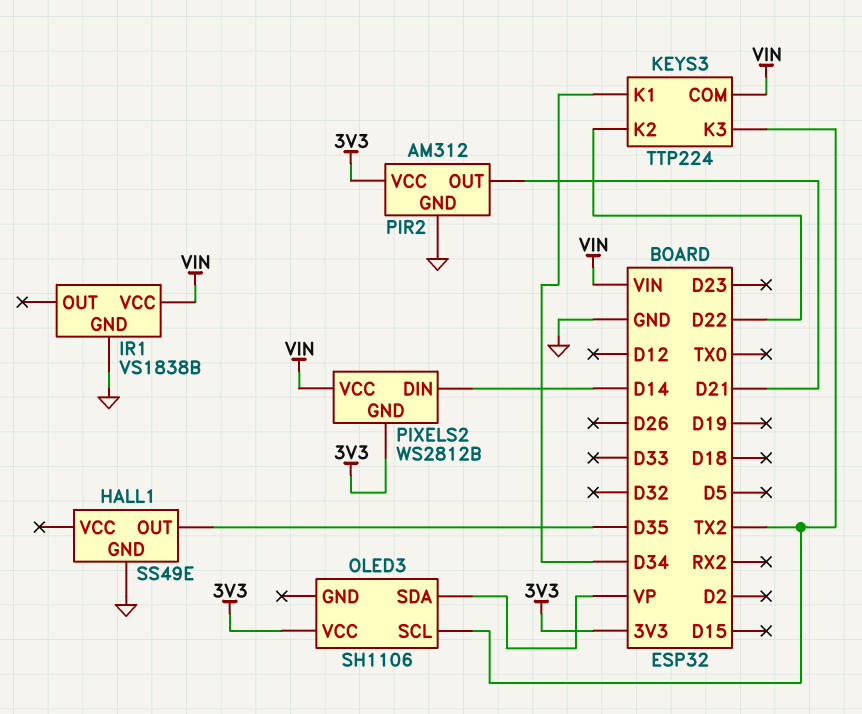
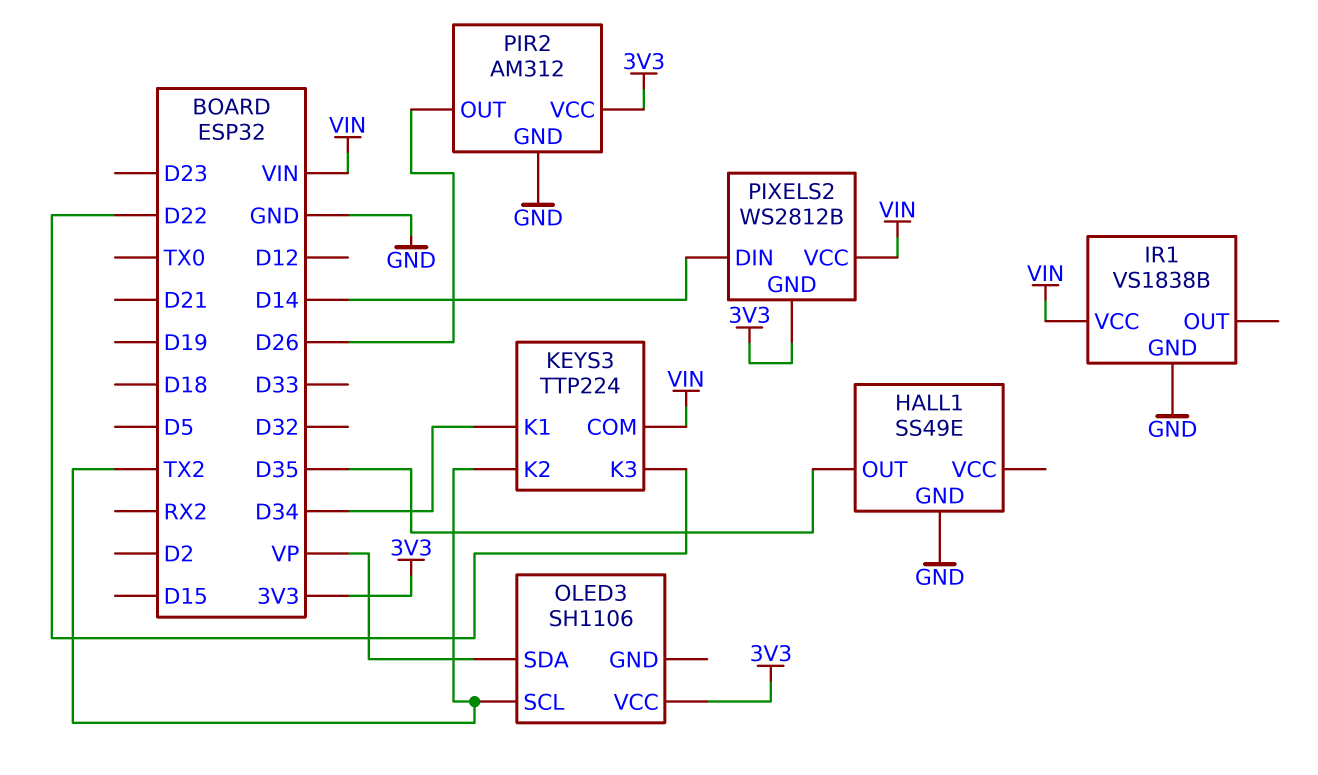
KEYS3 pin K2: D22 -> TX2
KEYS3 pin K3: TX2 -> D22
PIR2 pin OUT: D21 -> D26

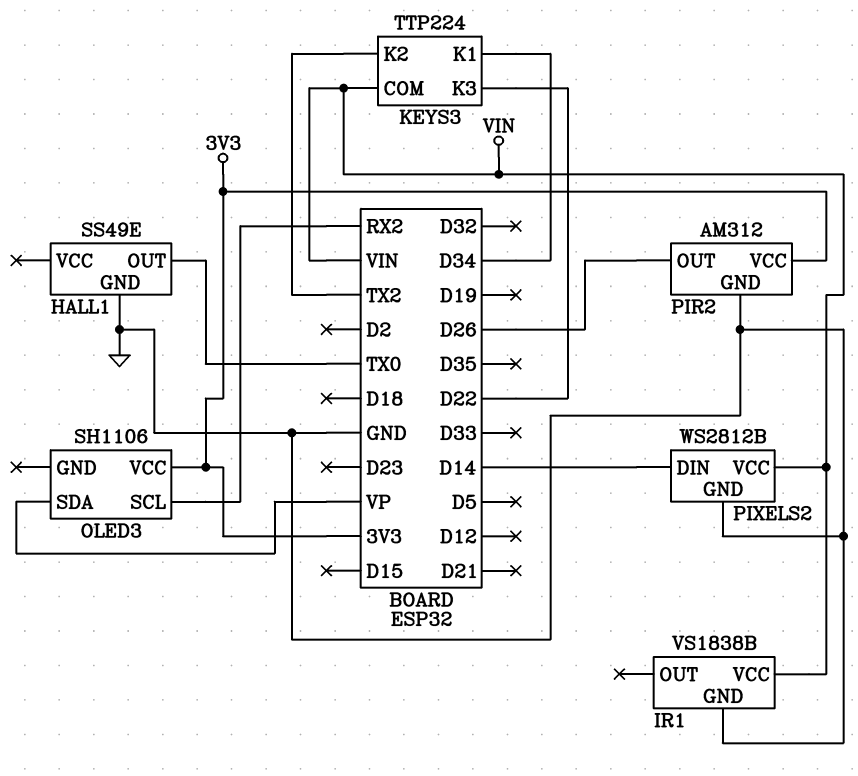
HALL1 pin OUT: D35 -> TX0
OLED3 pin SCL: TX2 -> RX2
PIXELS2 pin GND: 3V3 -> GND

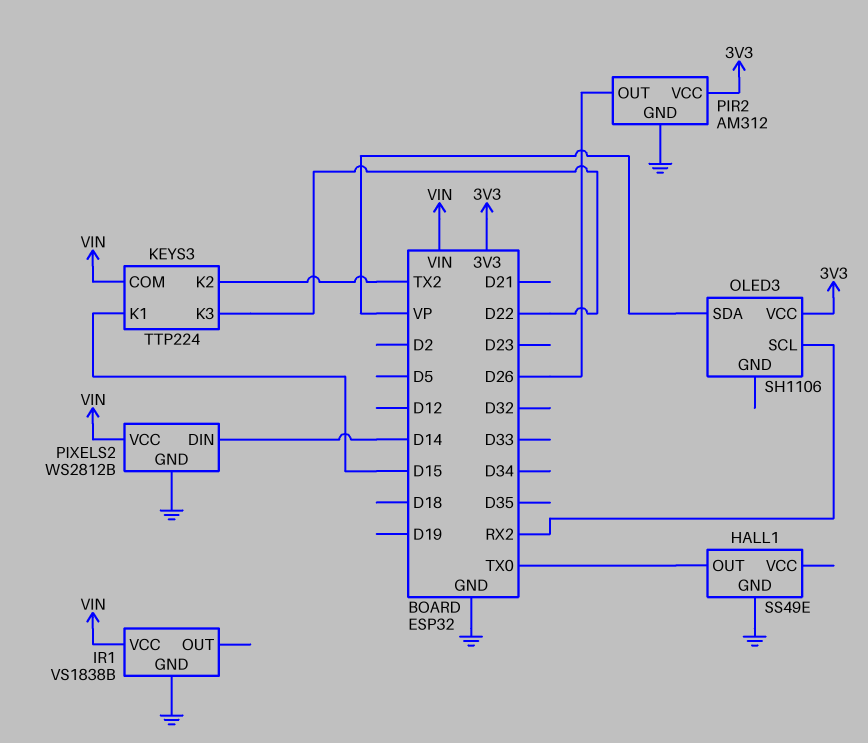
KEYS3 pin K1: D34 -> D15

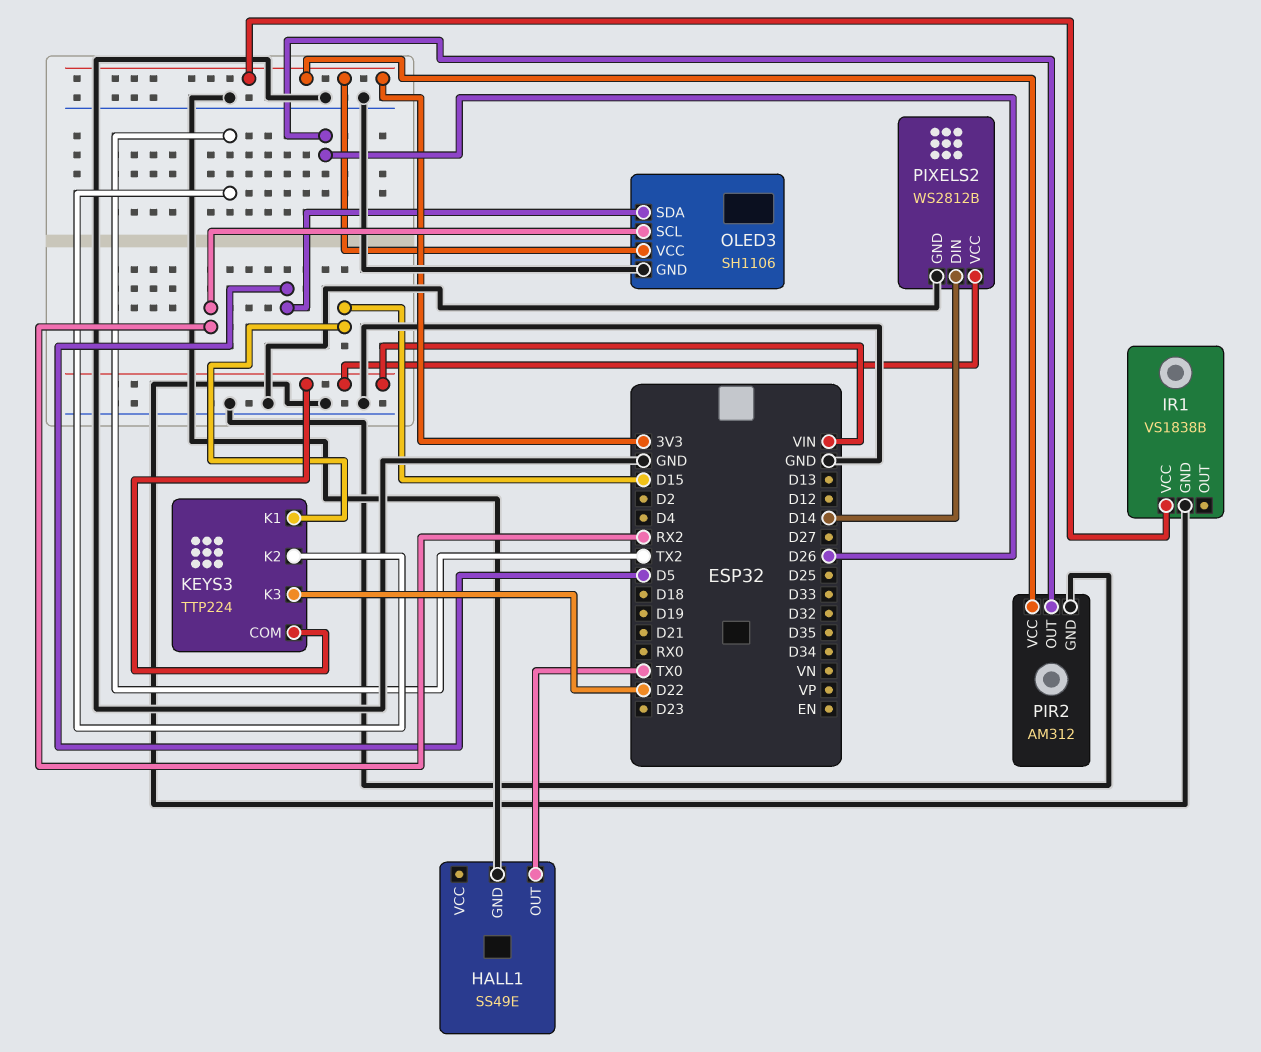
IR1 pin VCC: VIN -> 3V3
OLED3 pin GND: none -> GND
OLED3 pin SDA: VP -> D5

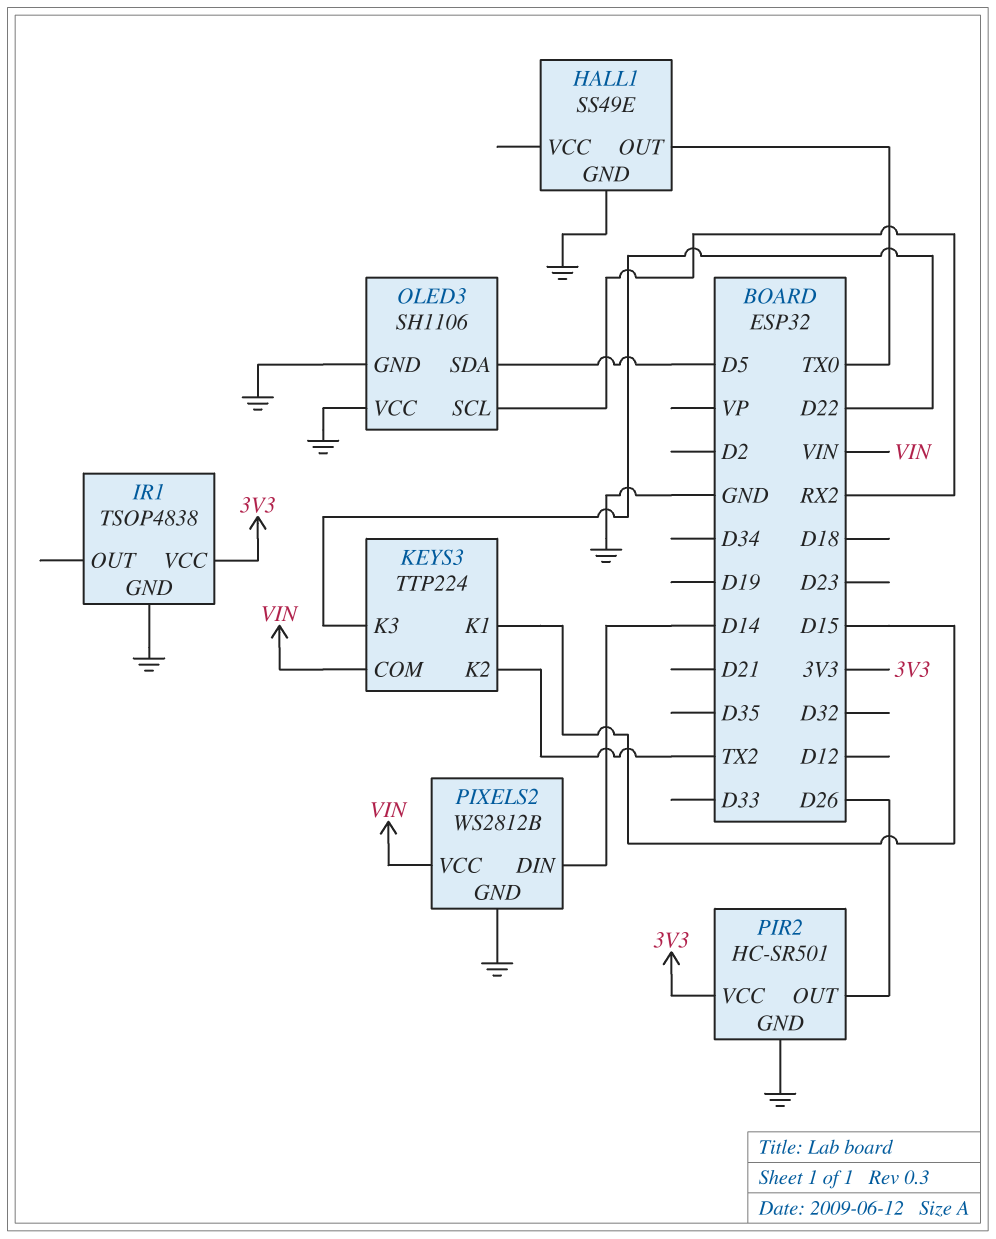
IR1: VS1838B -> TSOP4838
OLED3 pin VCC: 3V3 -> GND
PIR2: AM312 -> HC-SR501

